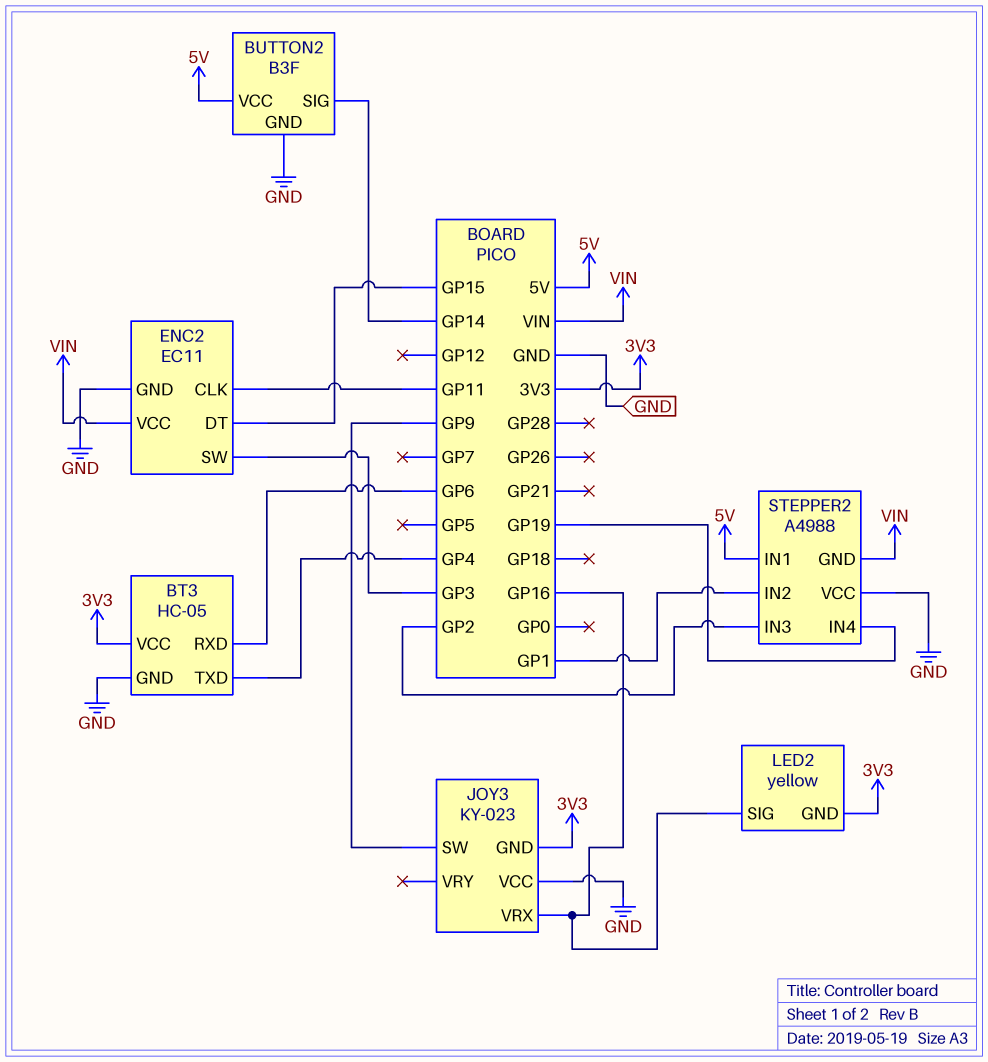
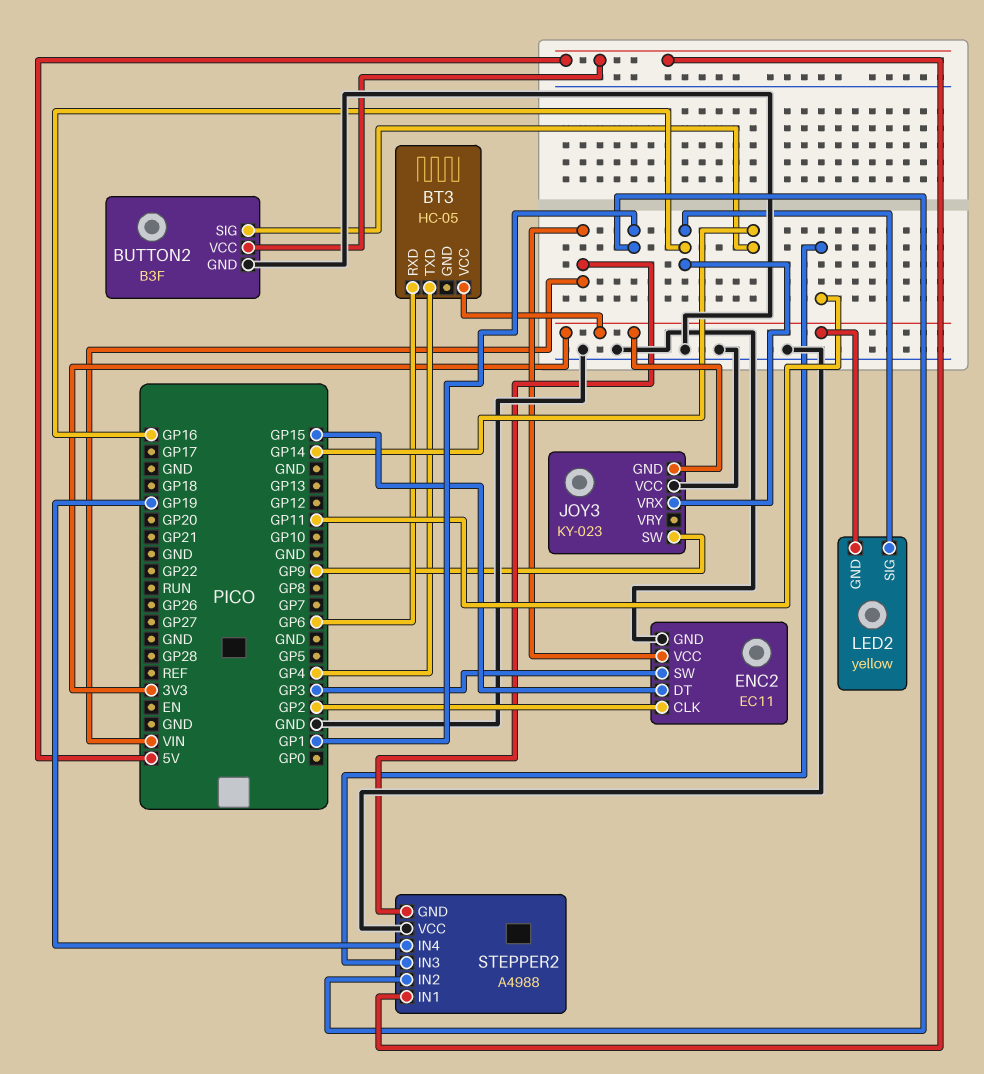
BT3 pin GND: GND -> none
ENC2 pin CLK: GP11 -> GP2
STEPPER2 pin IN3: GP2 -> GP11

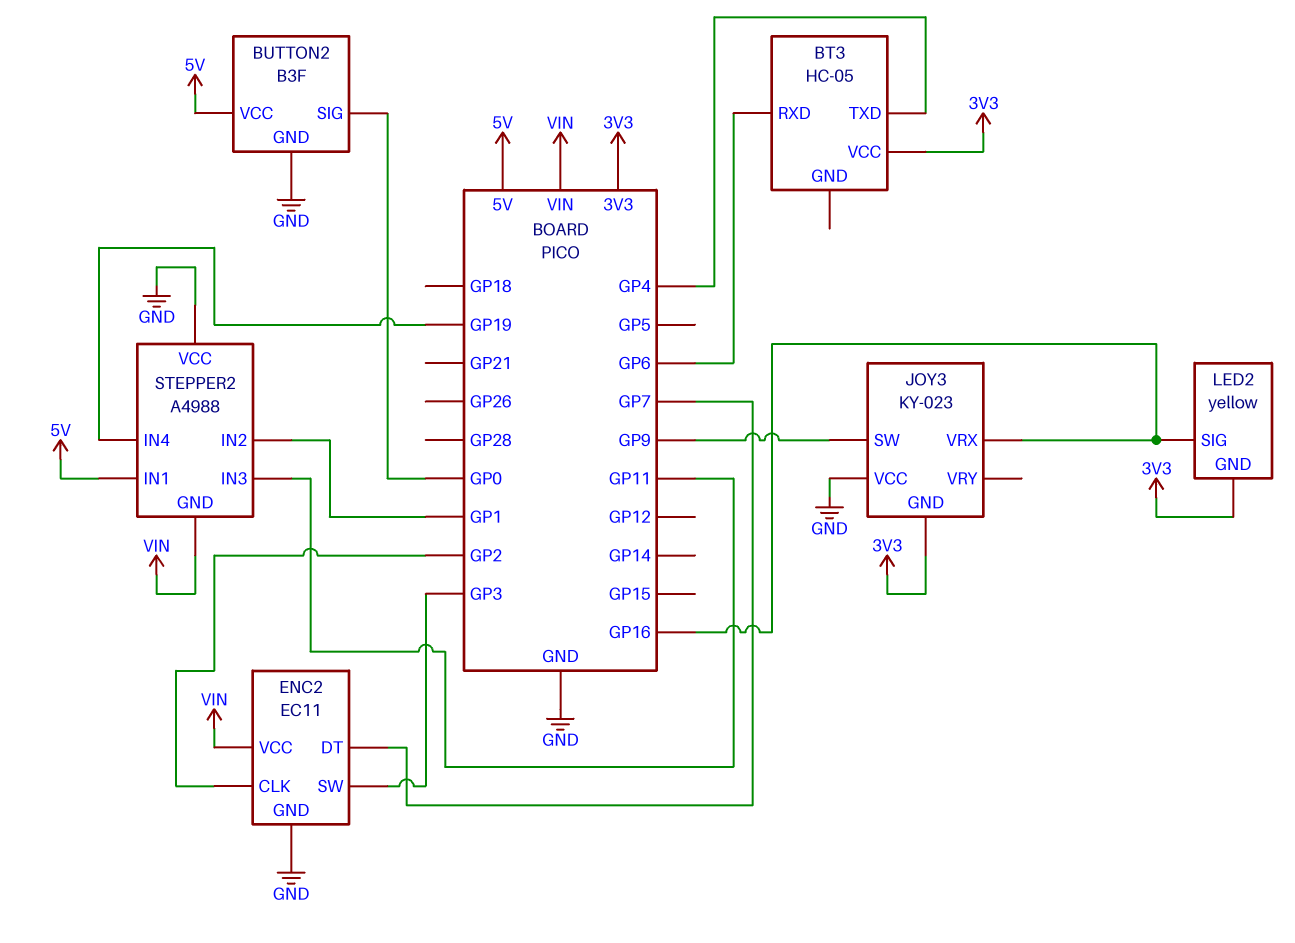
BUTTON2 pin SIG: GP14 -> GP0
ENC2 pin DT: GP15 -> GP7

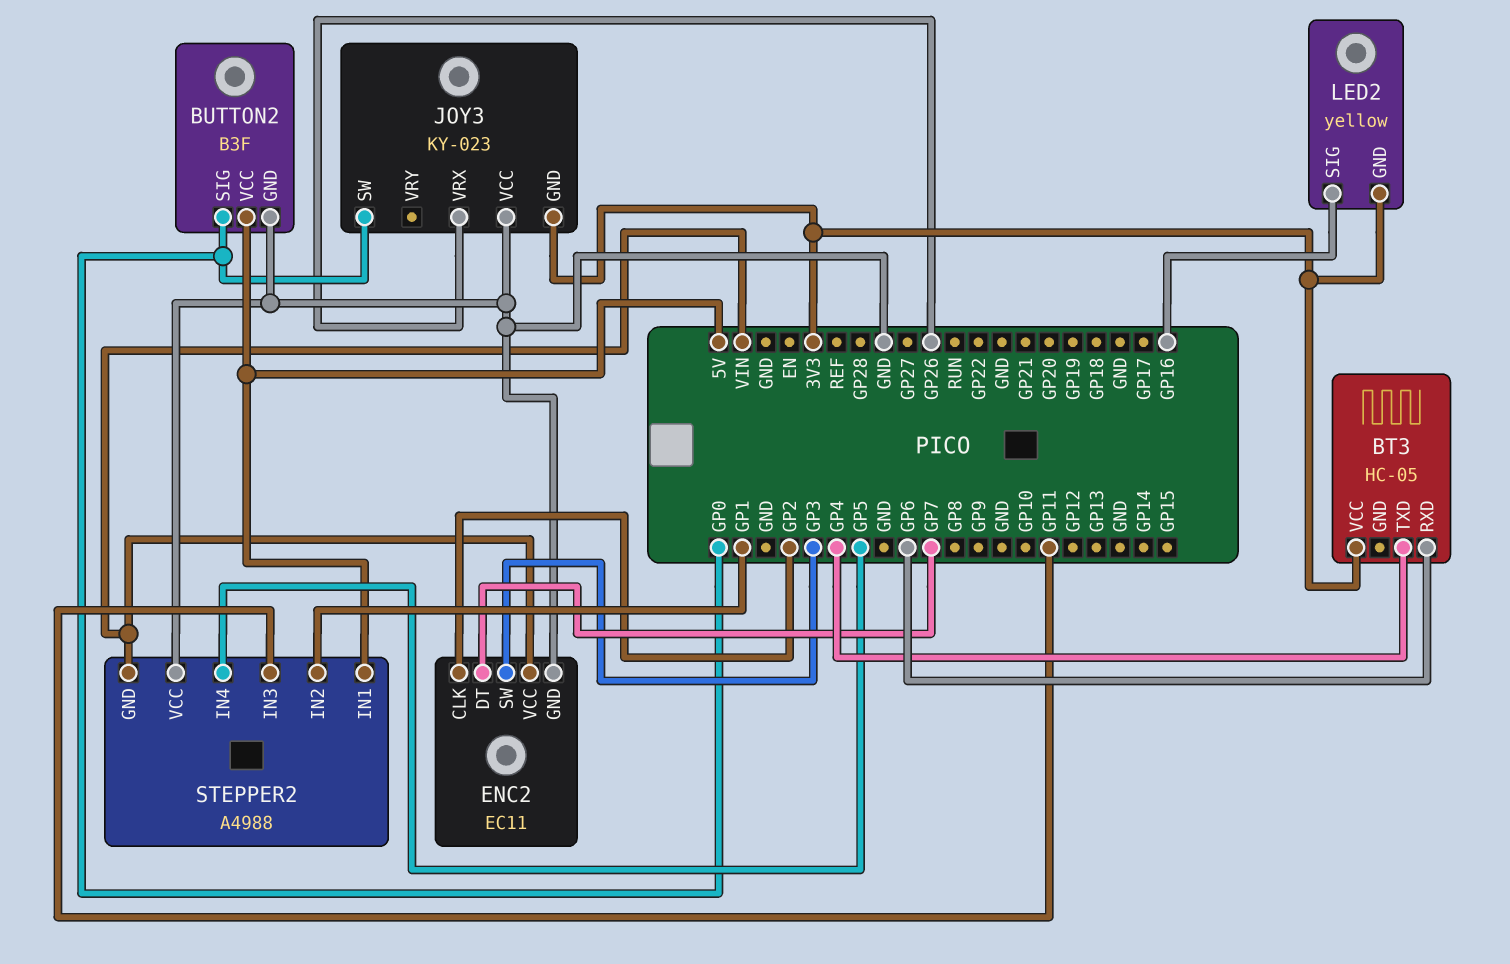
JOY3 pin SW: GP9 -> GP0
JOY3 pin VRX: GP16 -> GP26
STEPPER2 pin IN4: GP19 -> GP5

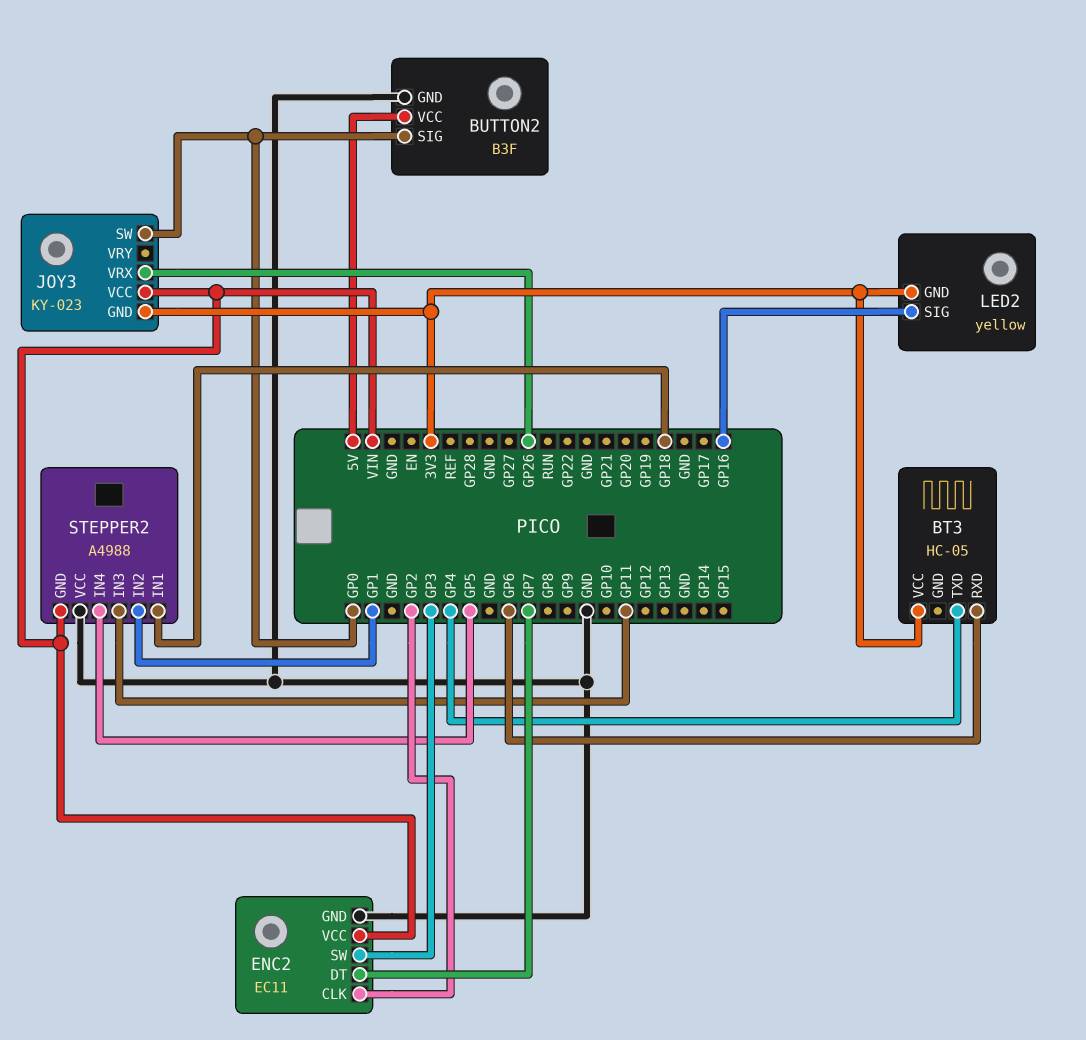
JOY3 pin VCC: GND -> VIN
STEPPER2 pin IN1: 5V -> GP18

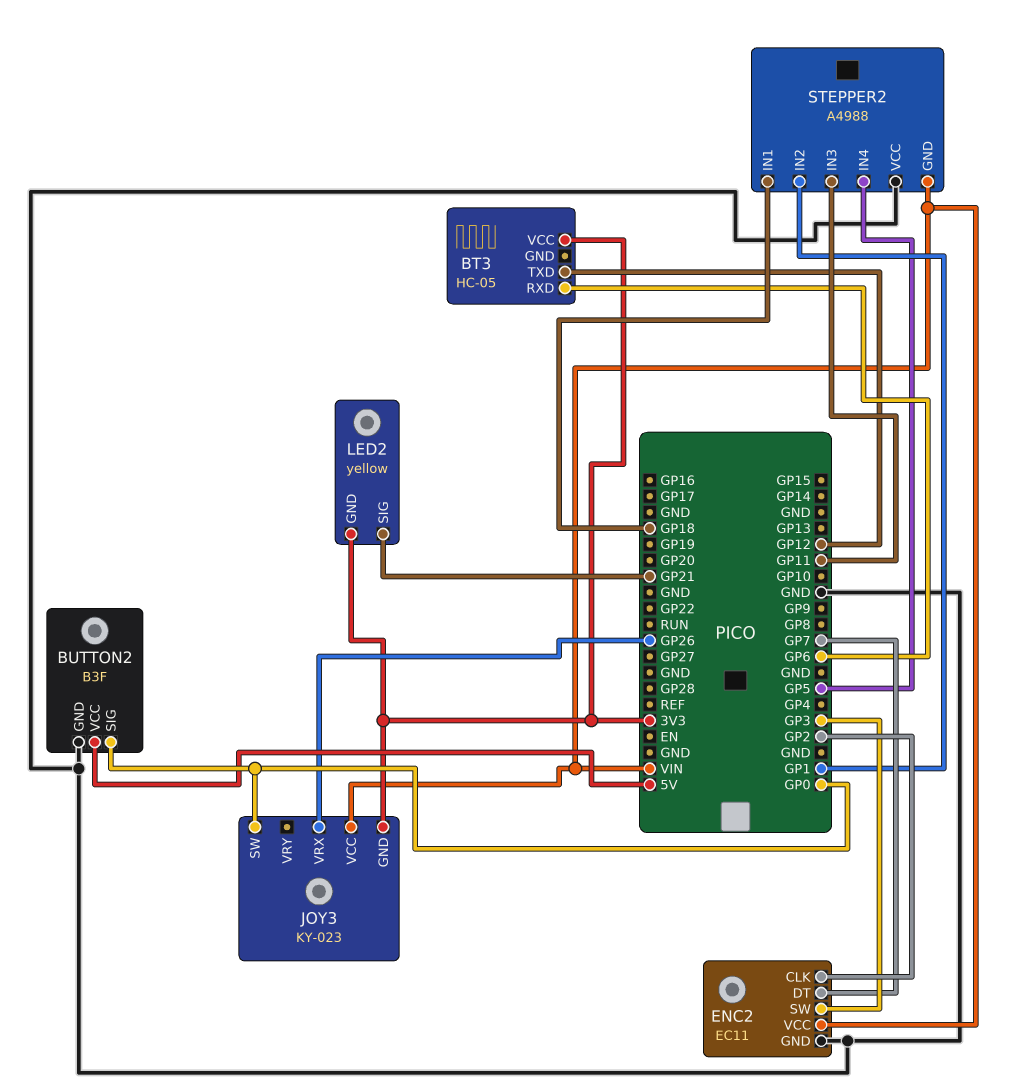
BT3 pin TXD: GP4 -> GP12
LED2 pin SIG: GP16 -> GP21

